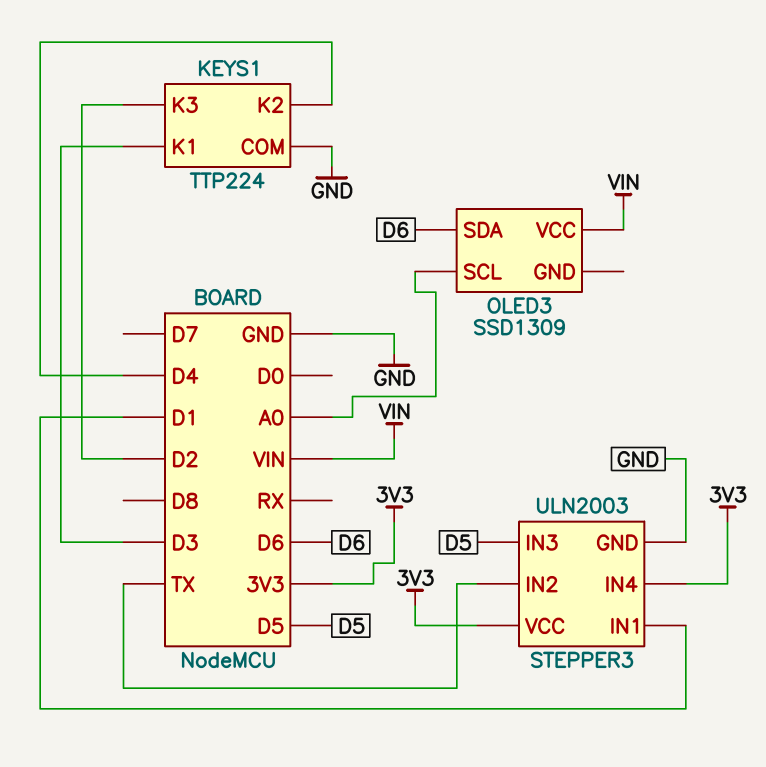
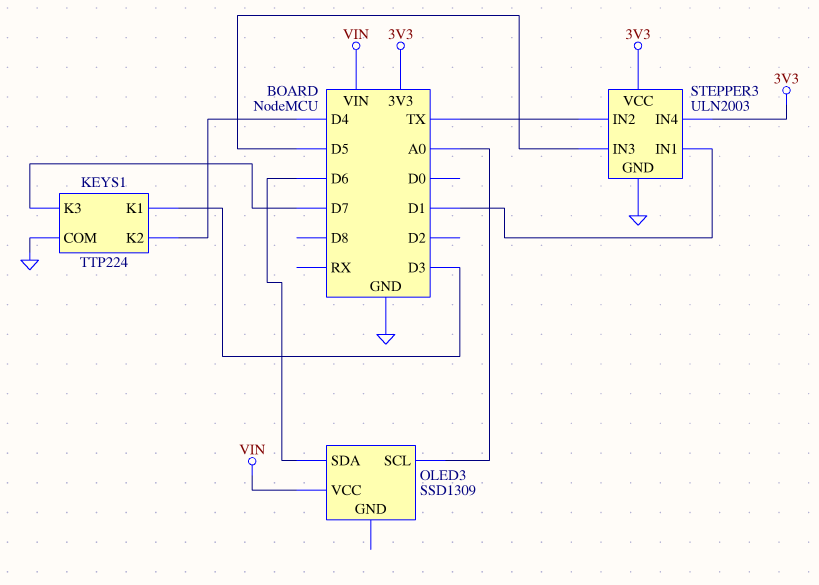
KEYS1 pin K3: D2 -> D7

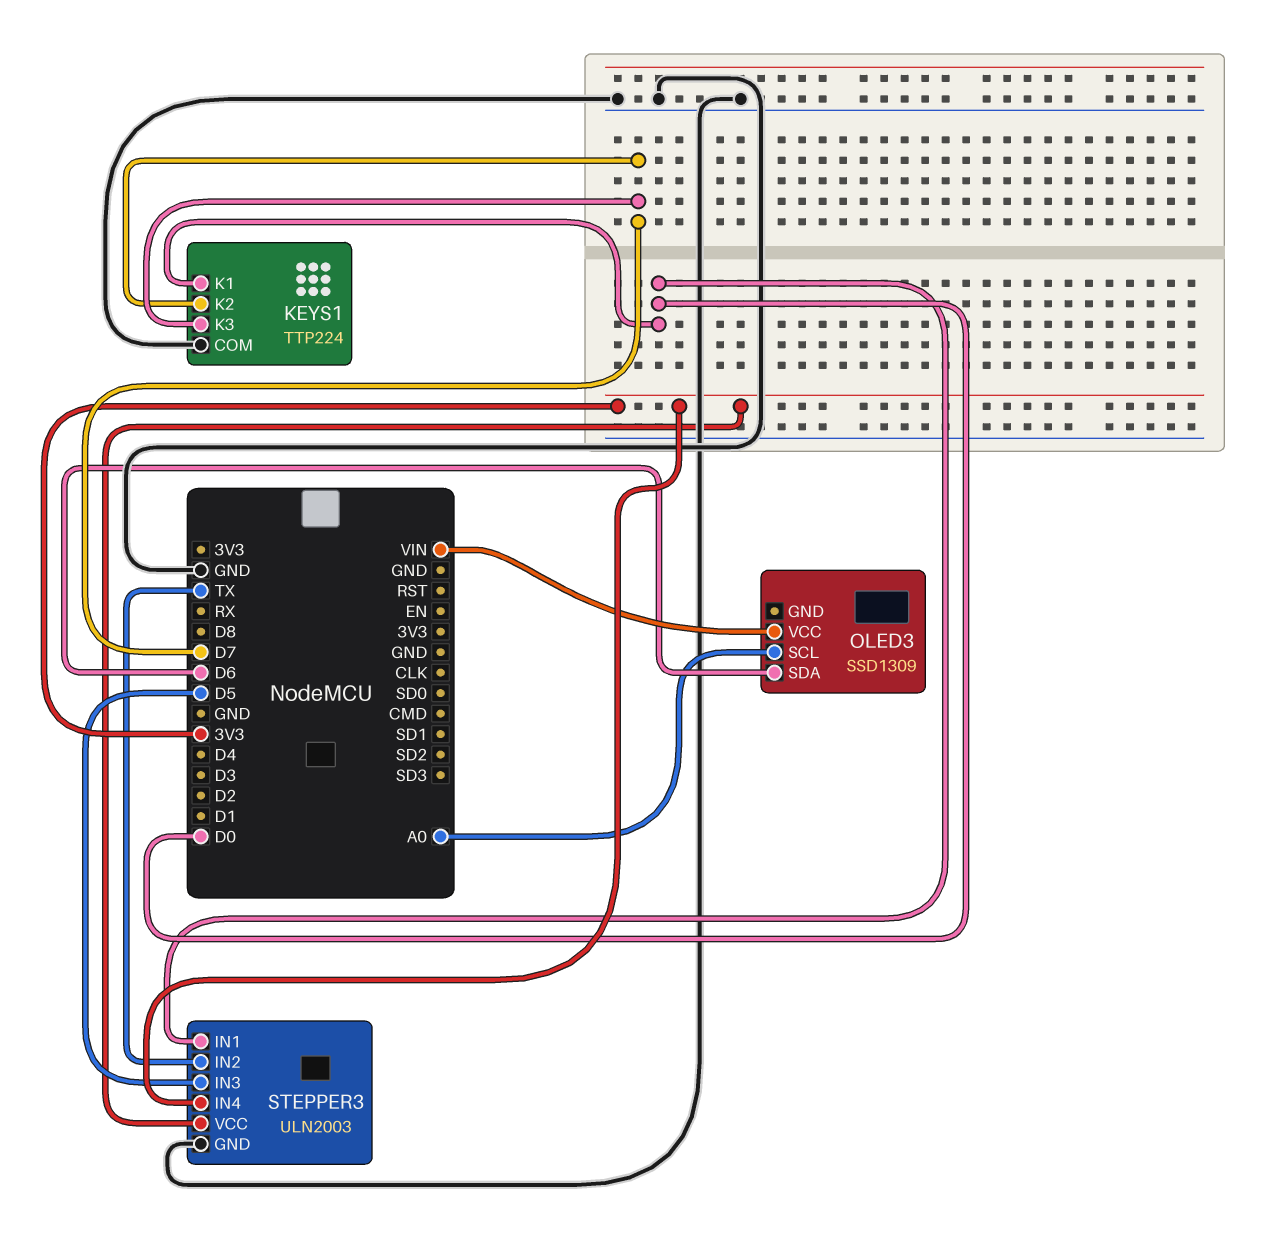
KEYS1 pin K1: D3 -> D0
KEYS1 pin K2: D4 -> D7
STEPPER3 pin IN1: D1 -> D0

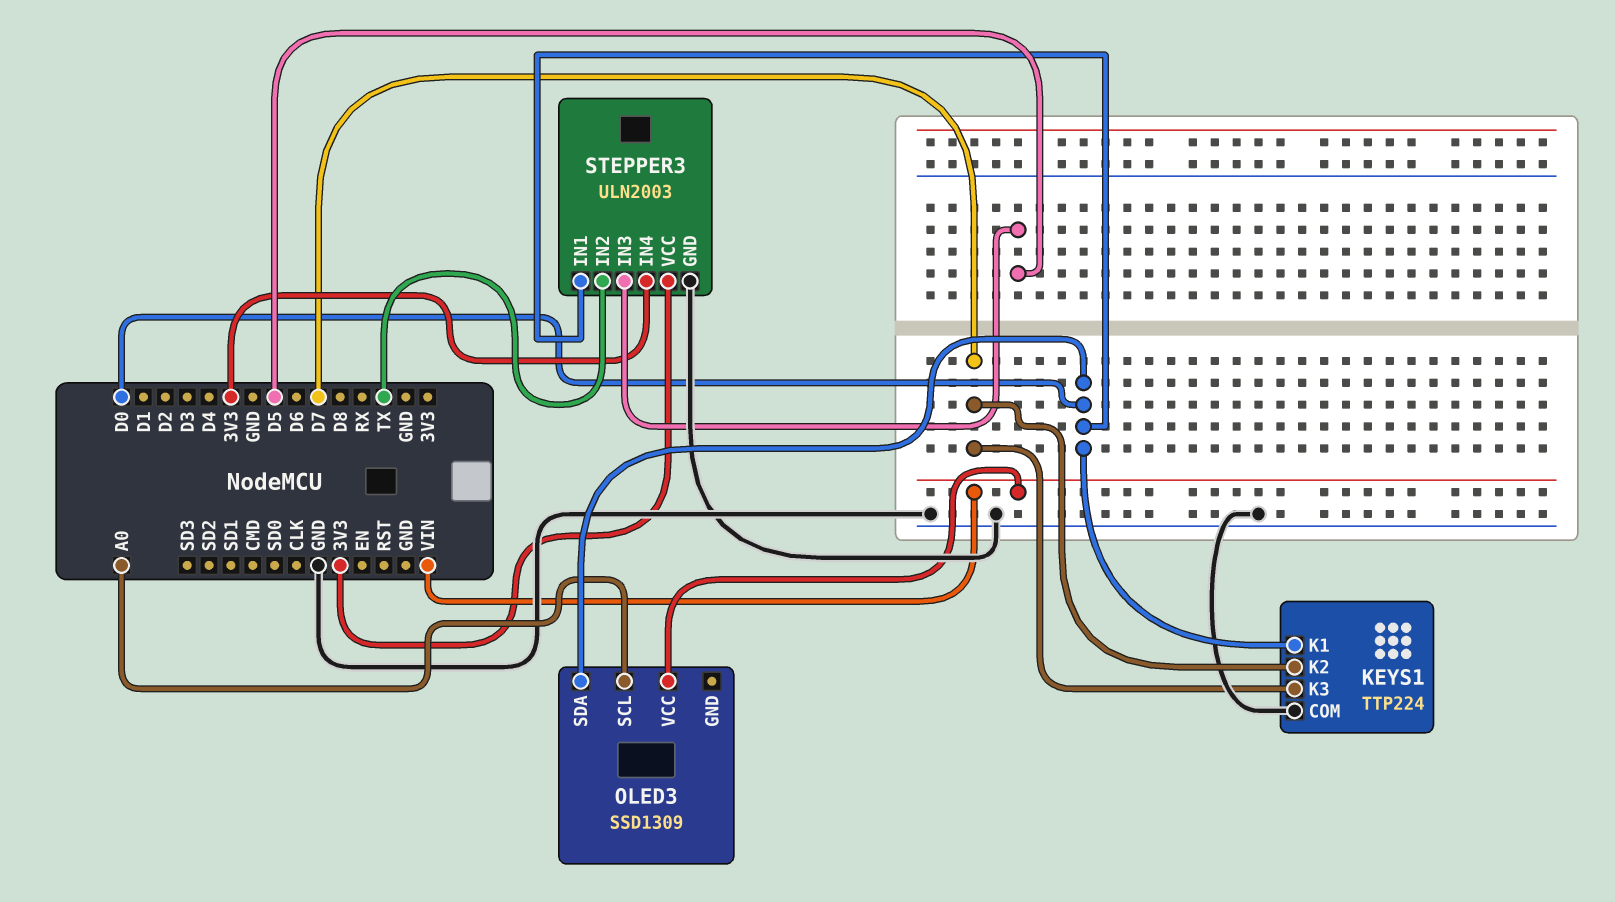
OLED3 pin SDA: D6 -> D0

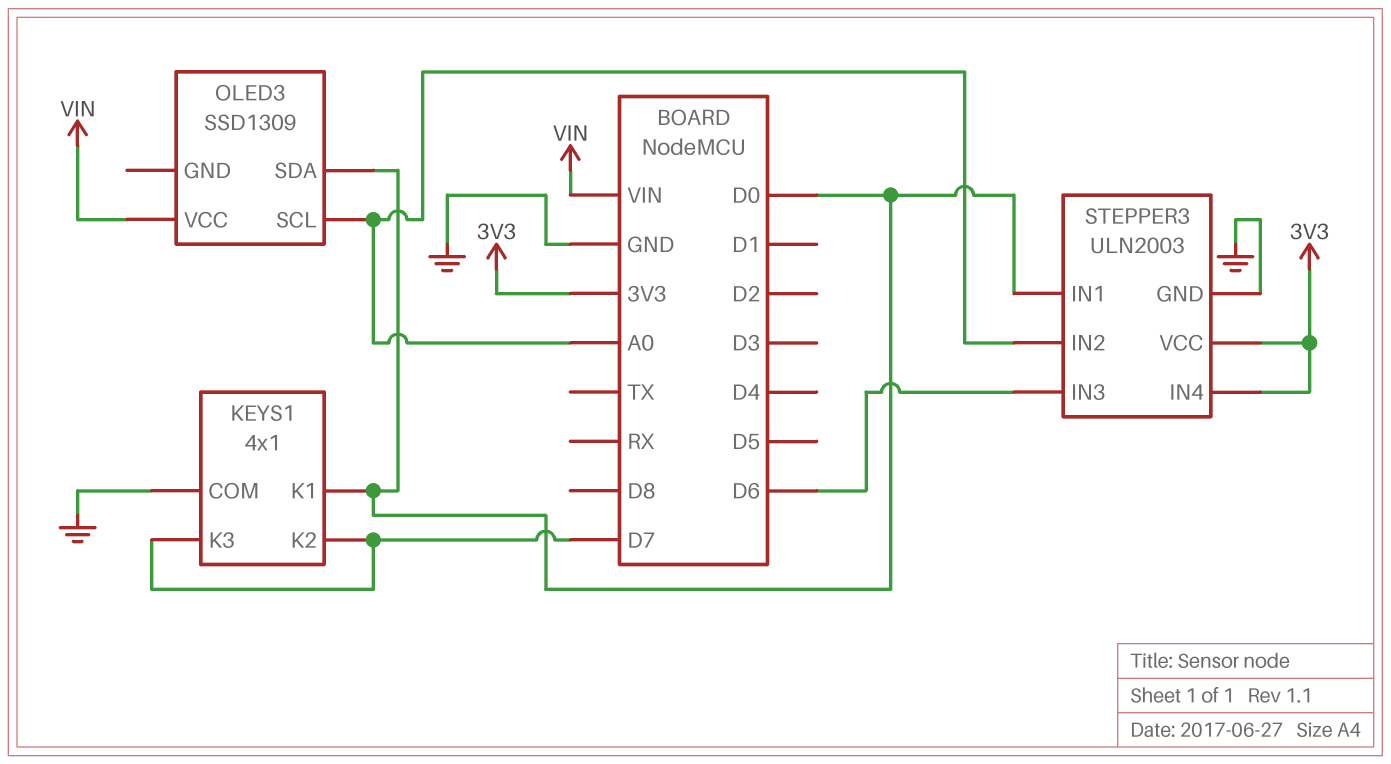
KEYS1: TTP224 -> 4x1
STEPPER3 pin IN2: TX -> A0
STEPPER3 pin IN3: D5 -> D6

